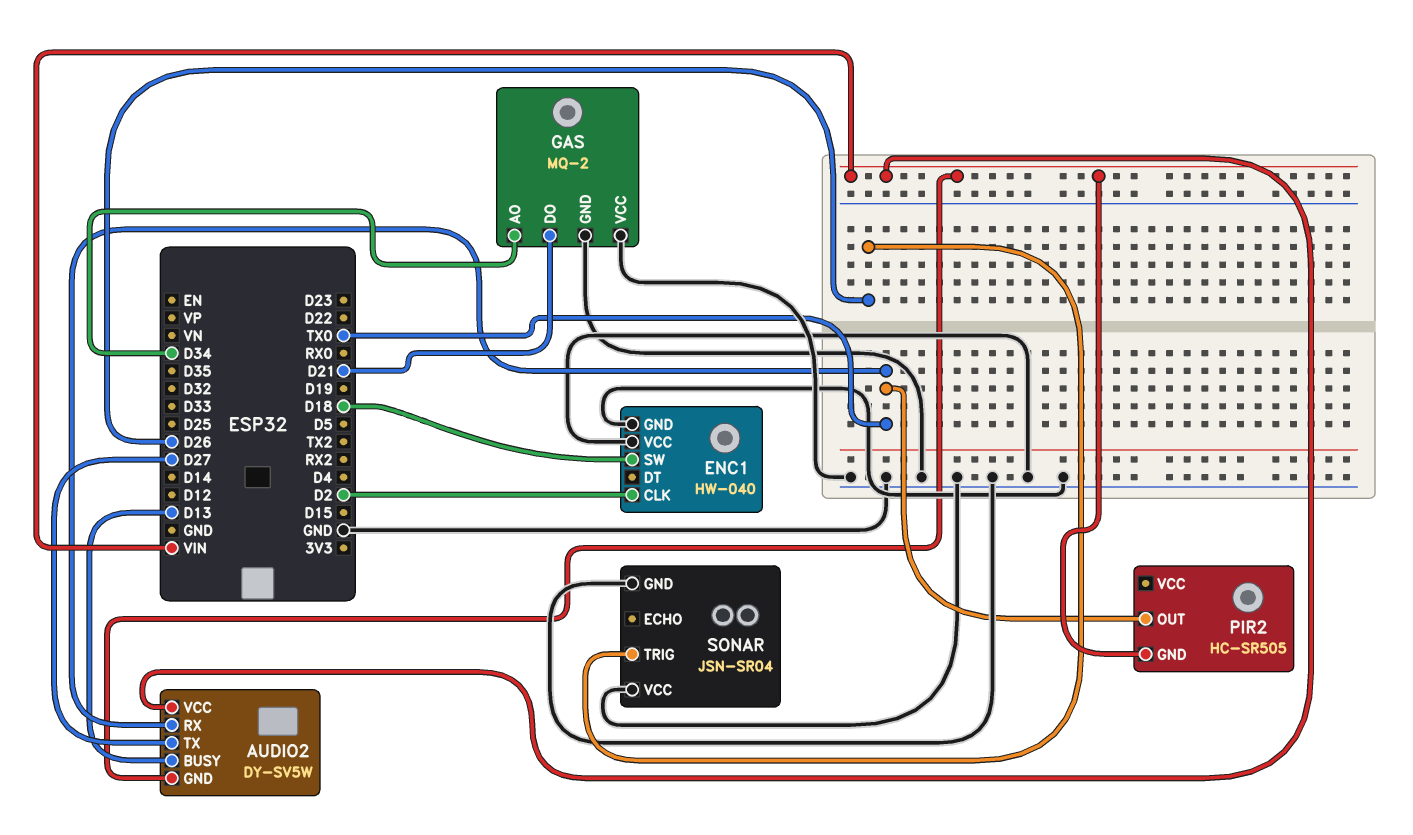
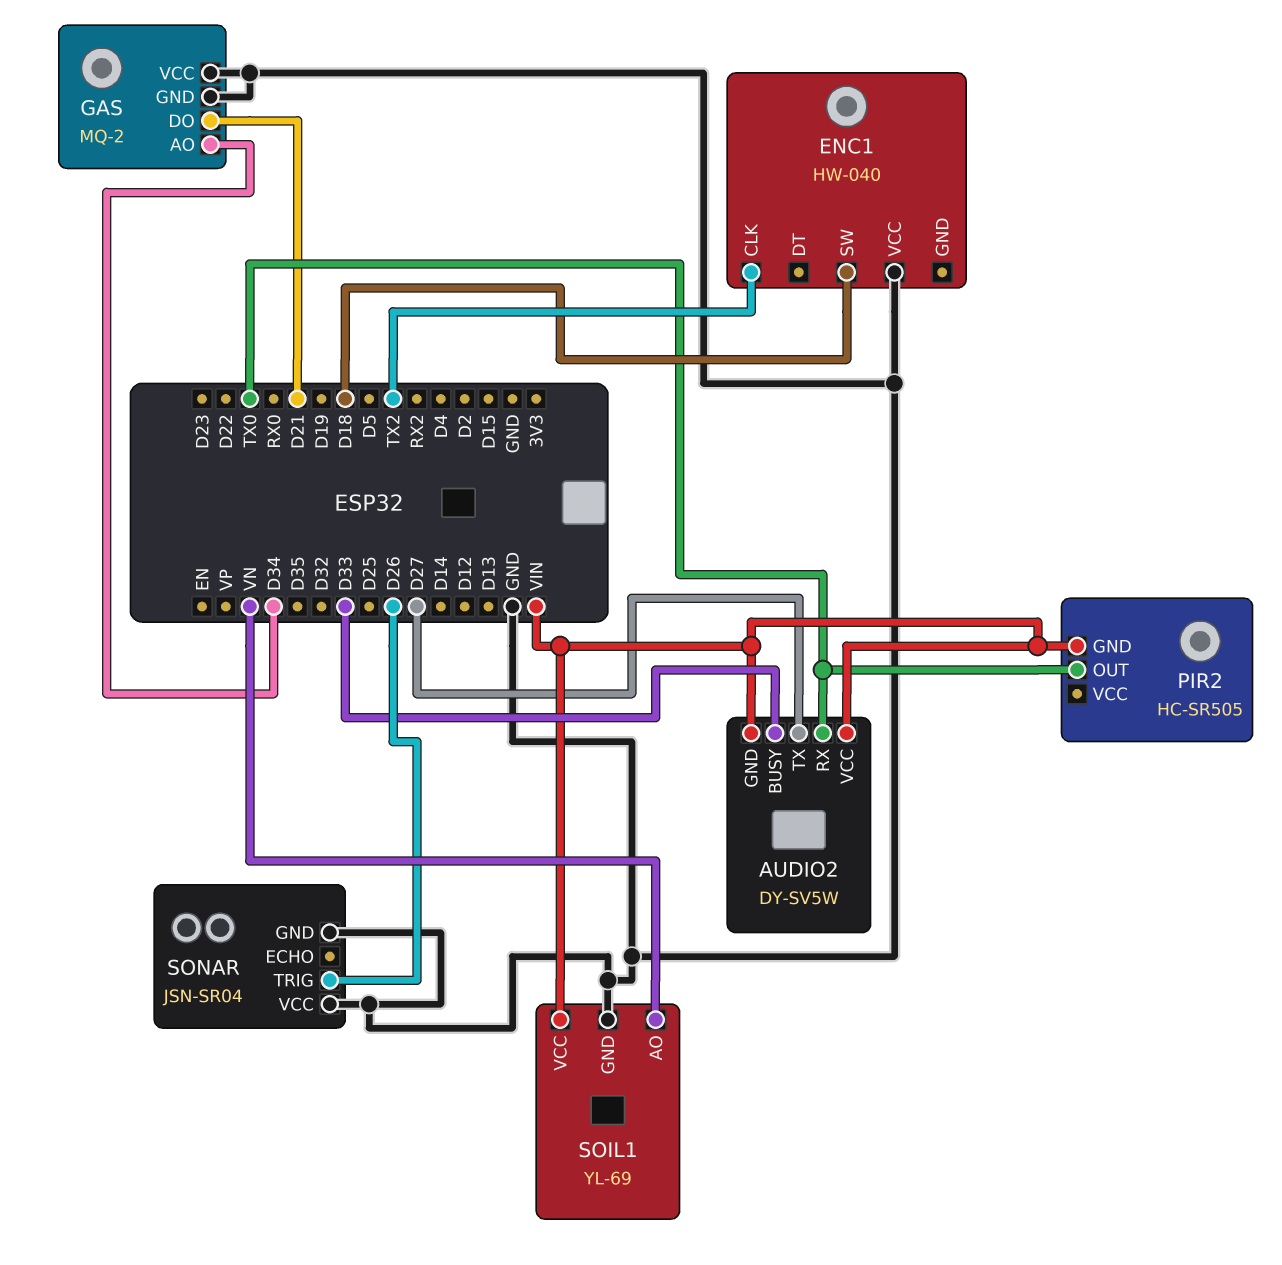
AUDIO2 pin BUSY: D13 -> D33
ENC1 pin CLK: D2 -> TX2
ENC1 pin GND: GND -> none
SOIL1: none -> YL-69
SOIL1 pin AO: none -> VN
SOIL1 pin GND: none -> GND
SOIL1 pin VCC: none -> VIN

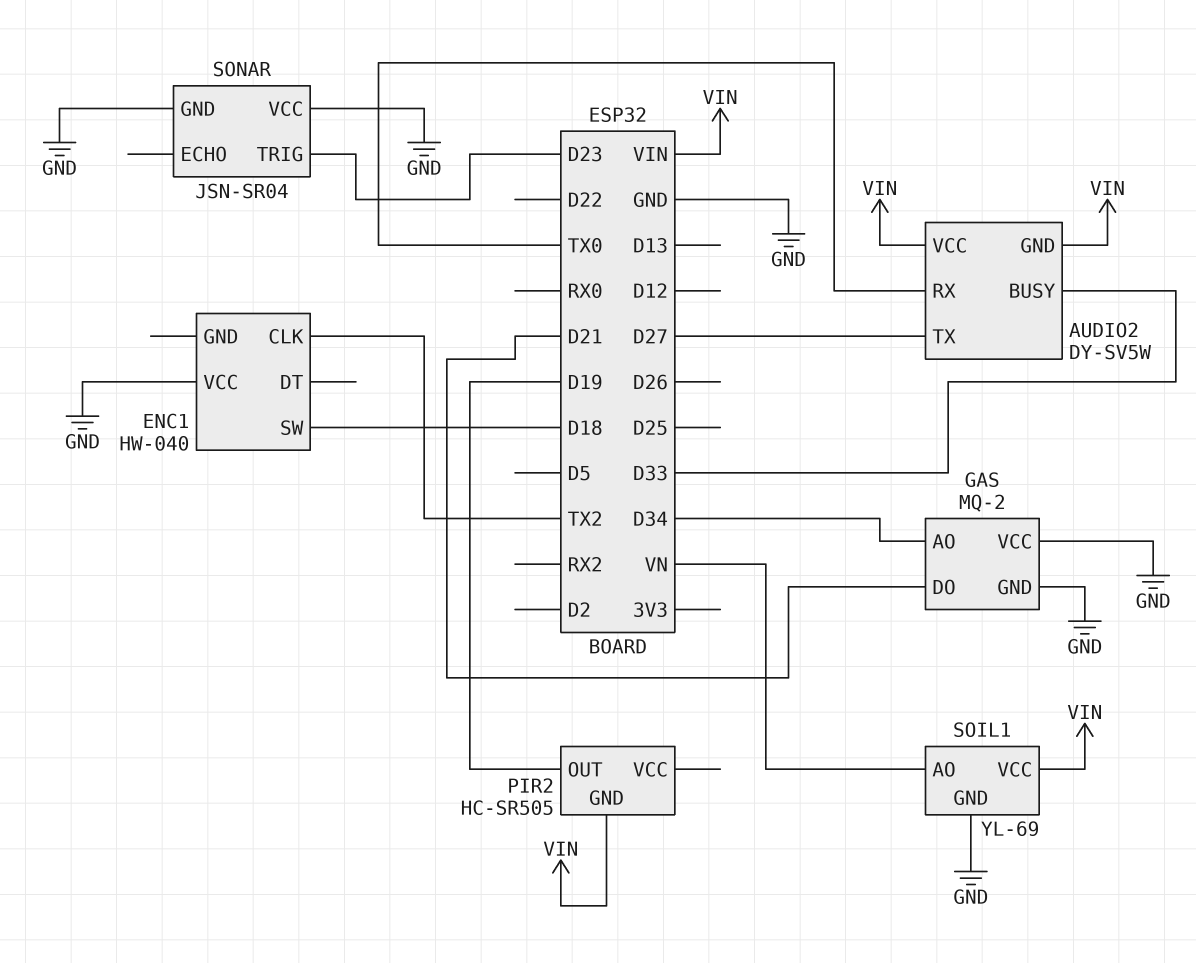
PIR2 pin OUT: TX0 -> D19
SONAR pin TRIG: D26 -> D23

